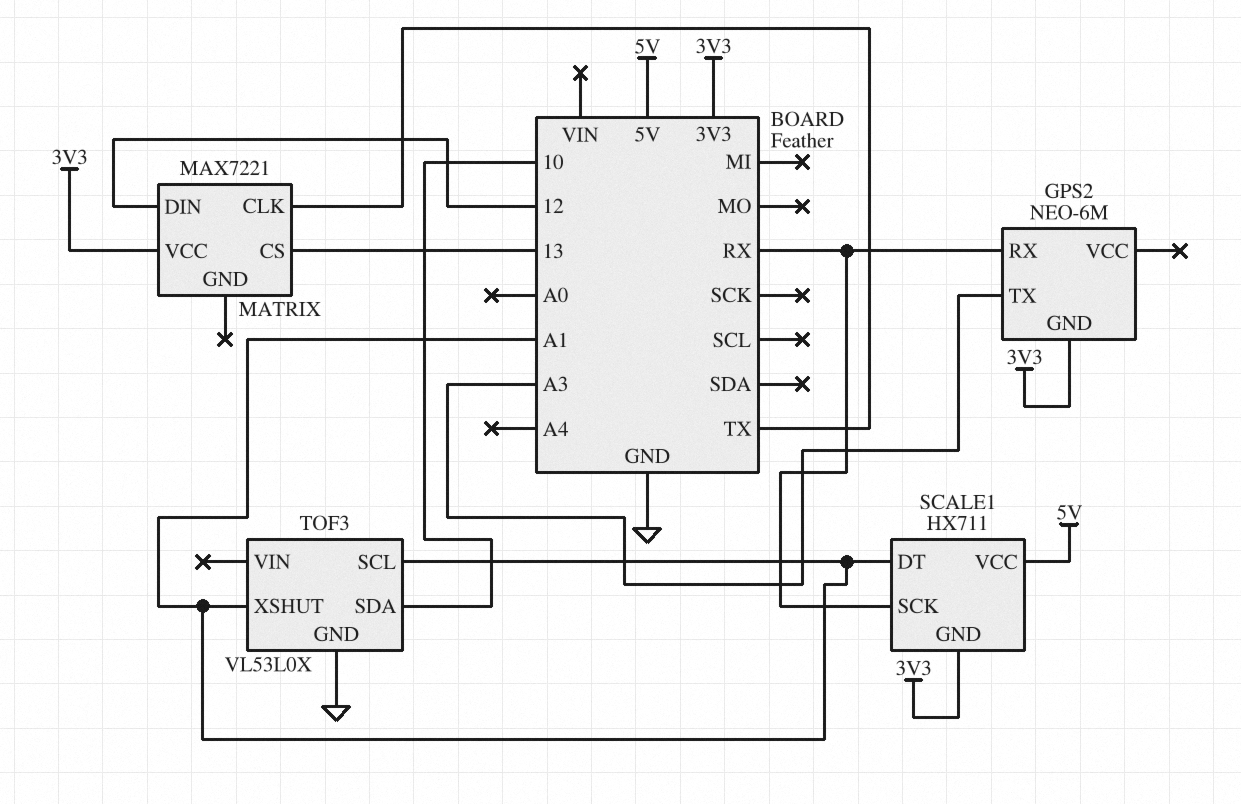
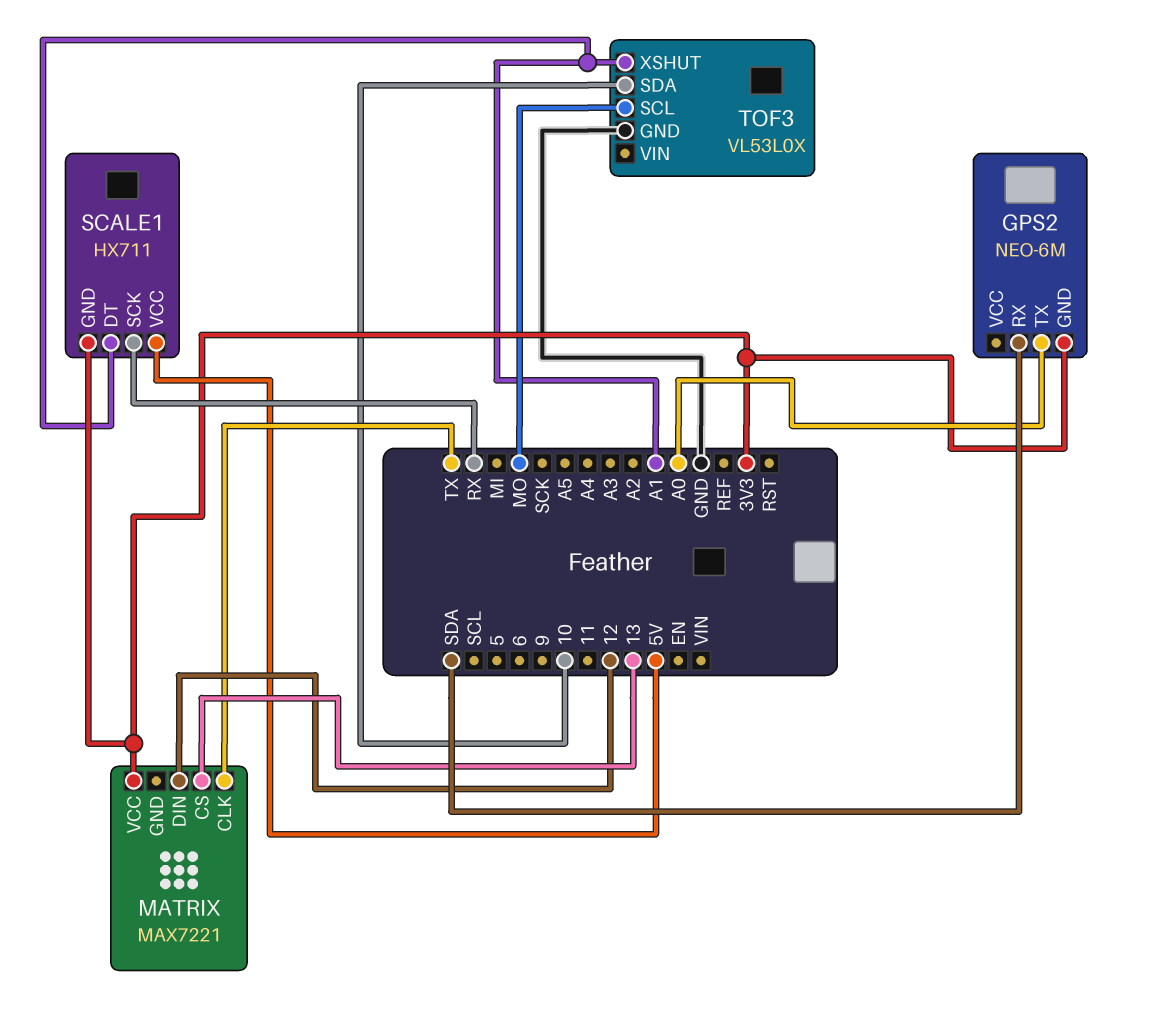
GPS2 pin RX: RX -> SDA
GPS2 pin TX: A3 -> A0
TOF3 pin SCL: A1 -> MO

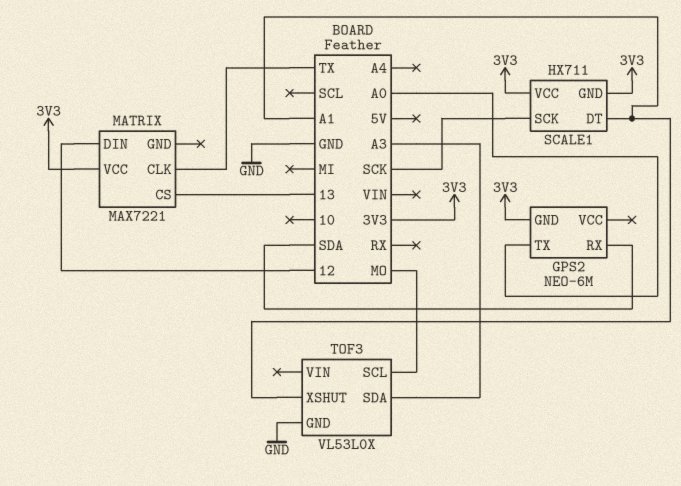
SCALE1 pin SCK: RX -> SCK
SCALE1 pin VCC: 5V -> 3V3
TOF3 pin SDA: 10 -> A3

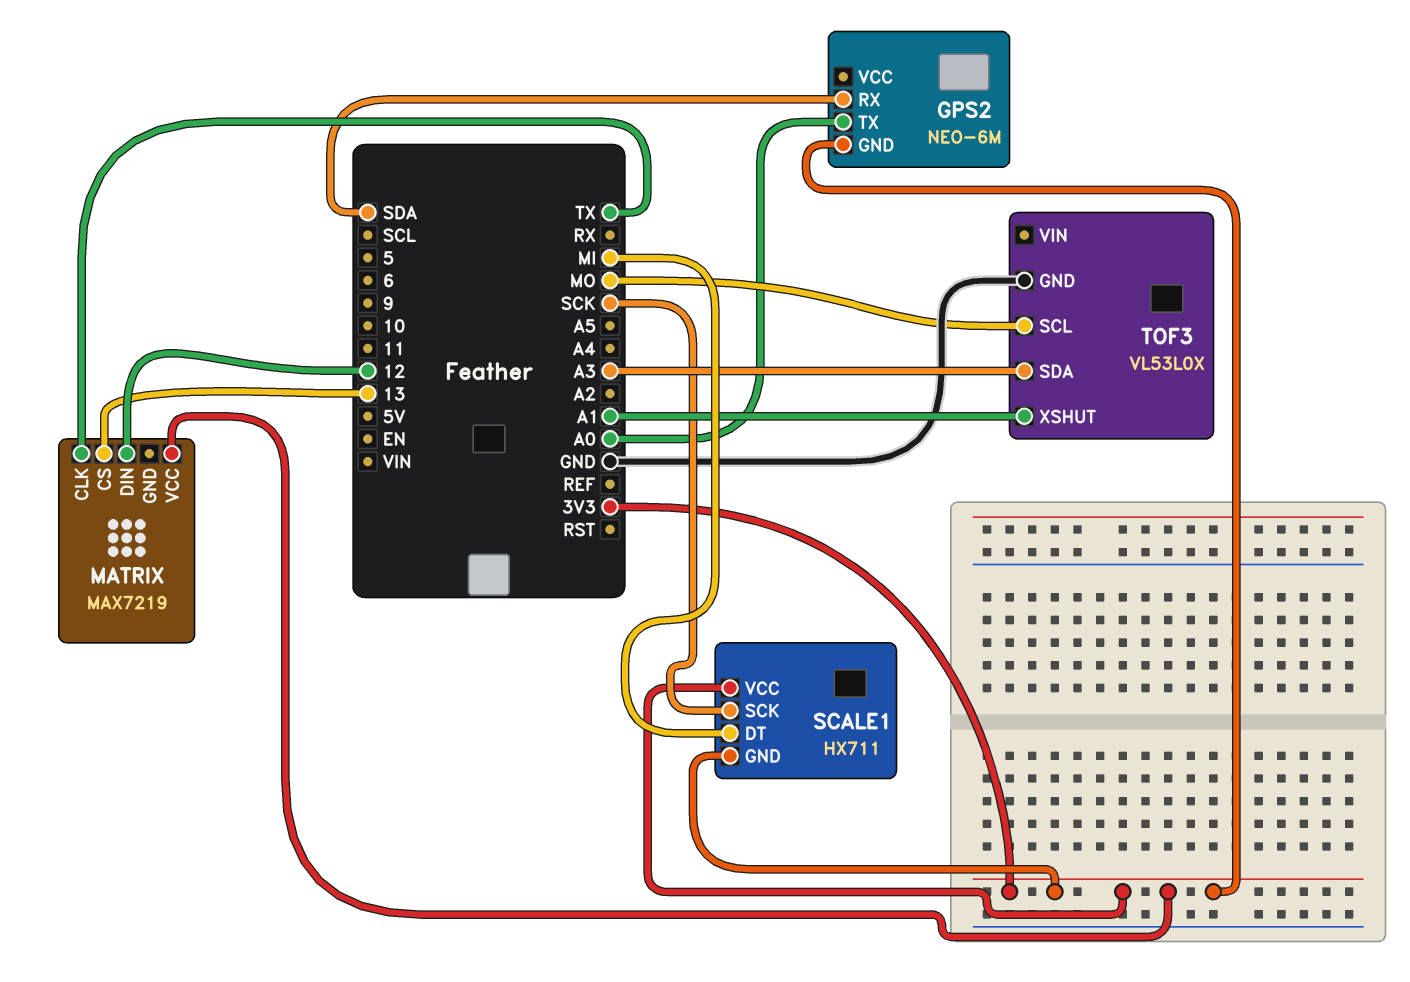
MATRIX: MAX7221 -> MAX7219
SCALE1 pin DT: A1 -> MI

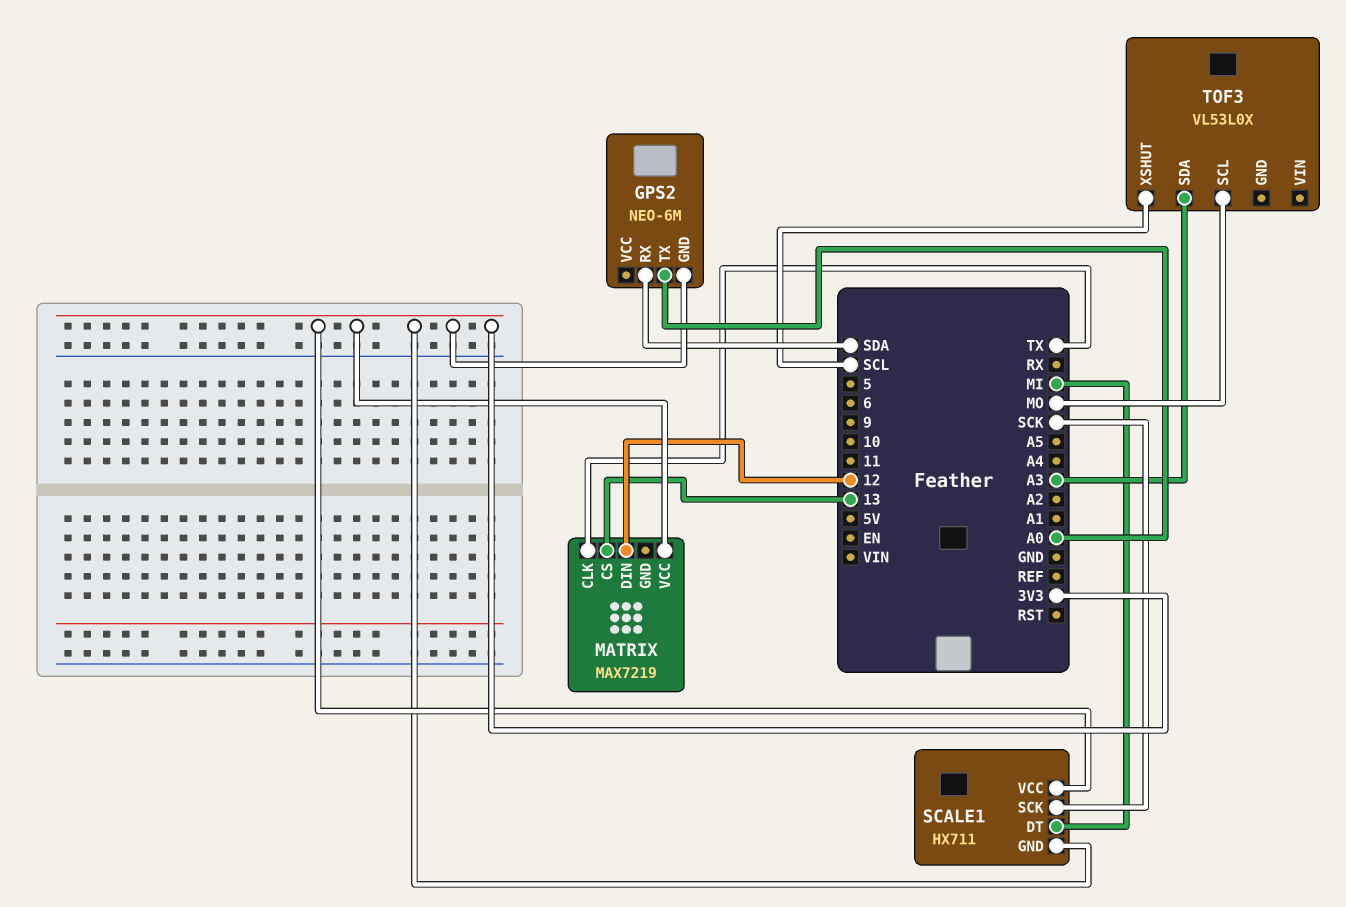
TOF3 pin GND: GND -> none
TOF3 pin XSHUT: A1 -> SCL

